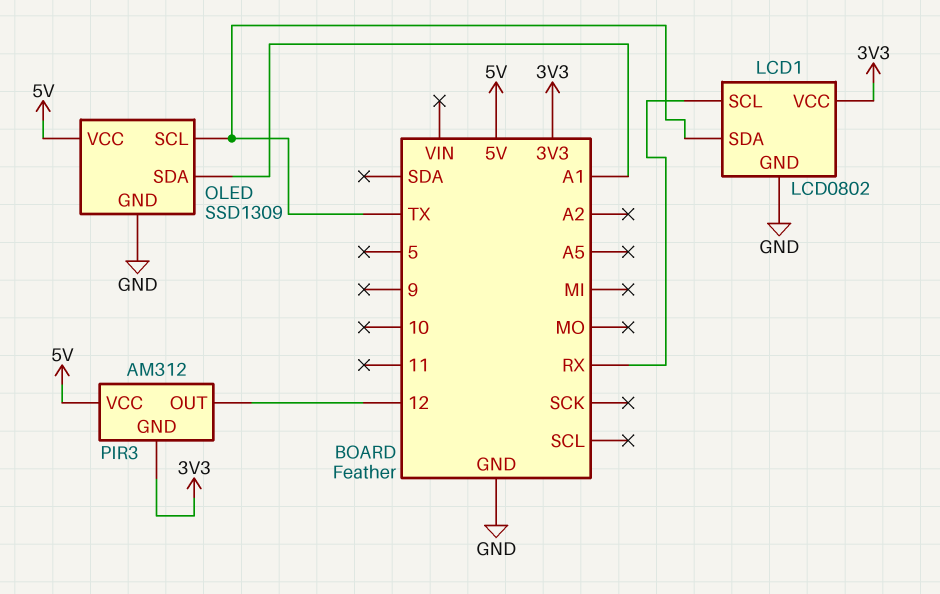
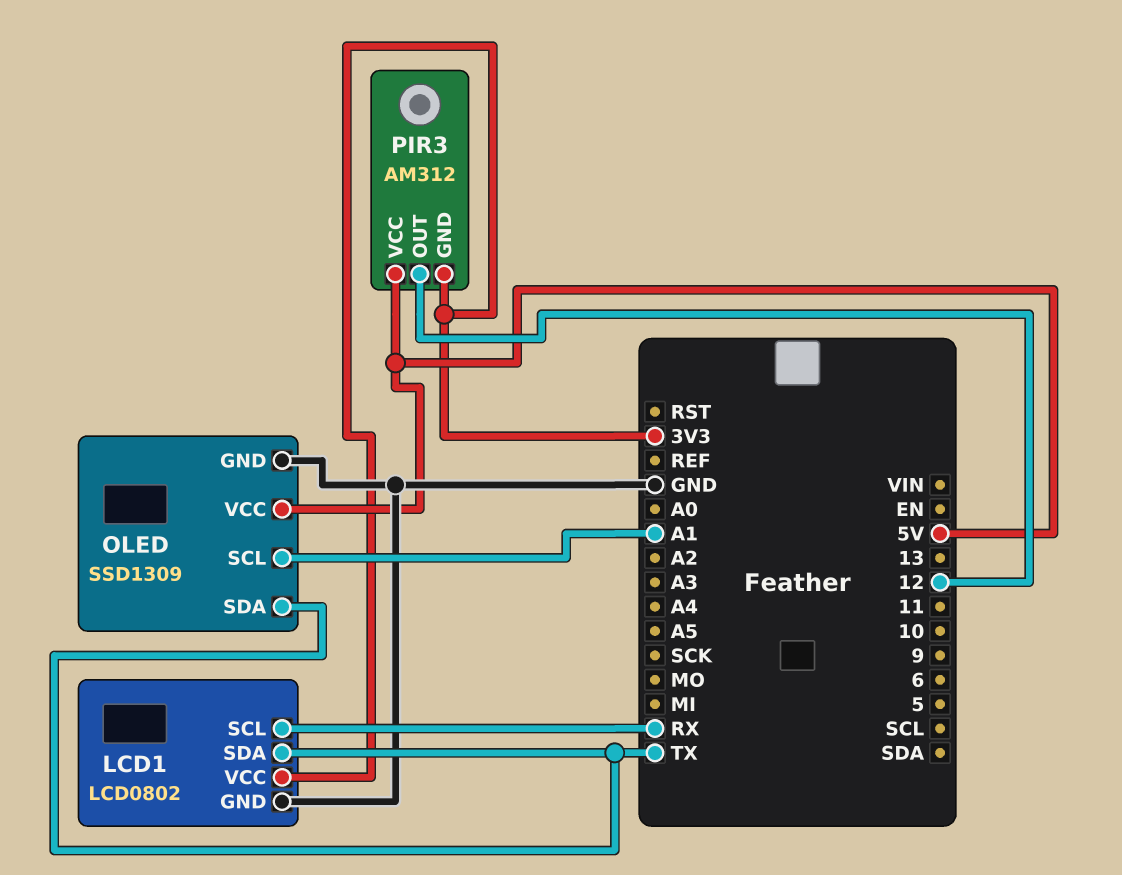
OLED pin SCL: TX -> A1
OLED pin SDA: A1 -> TX

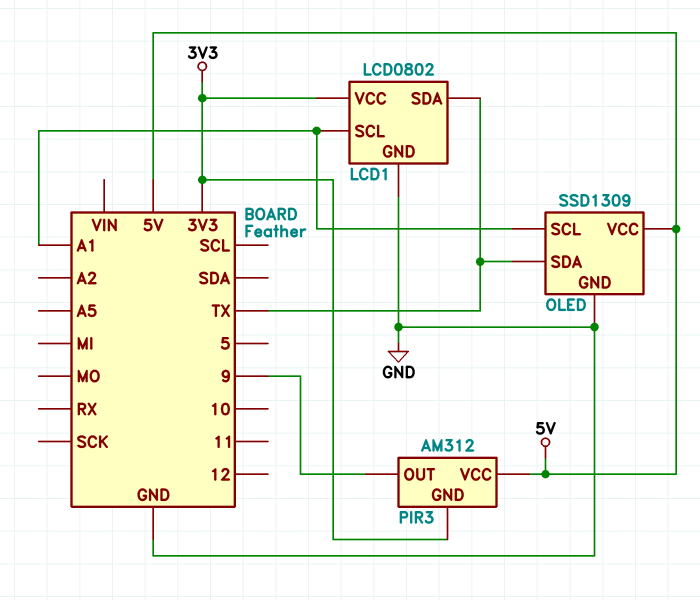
LCD1 pin SCL: RX -> A1
PIR3 pin OUT: 12 -> 9

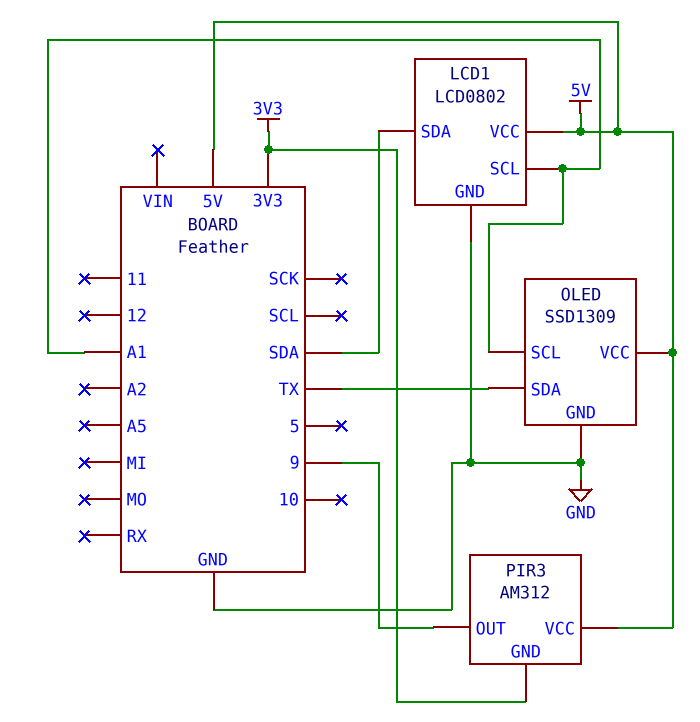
LCD1 pin SDA: TX -> SDA
LCD1 pin VCC: 3V3 -> 5V

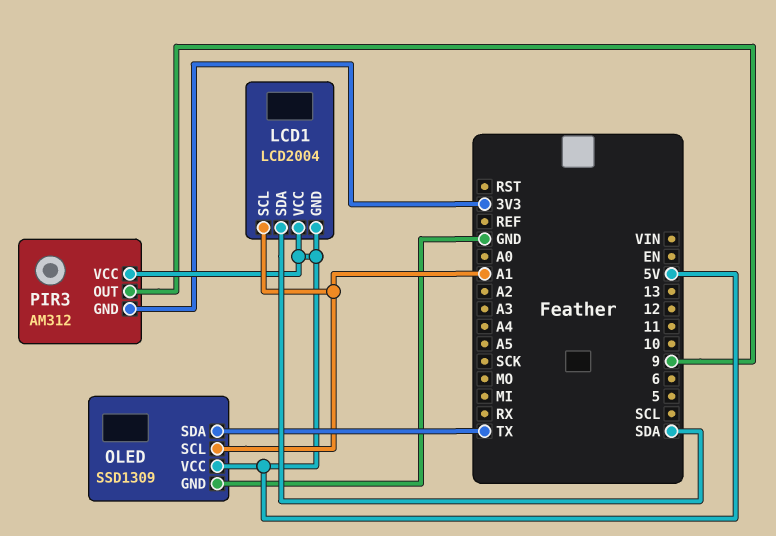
LCD1: LCD0802 -> LCD2004
LCD1 pin GND: GND -> 5V

